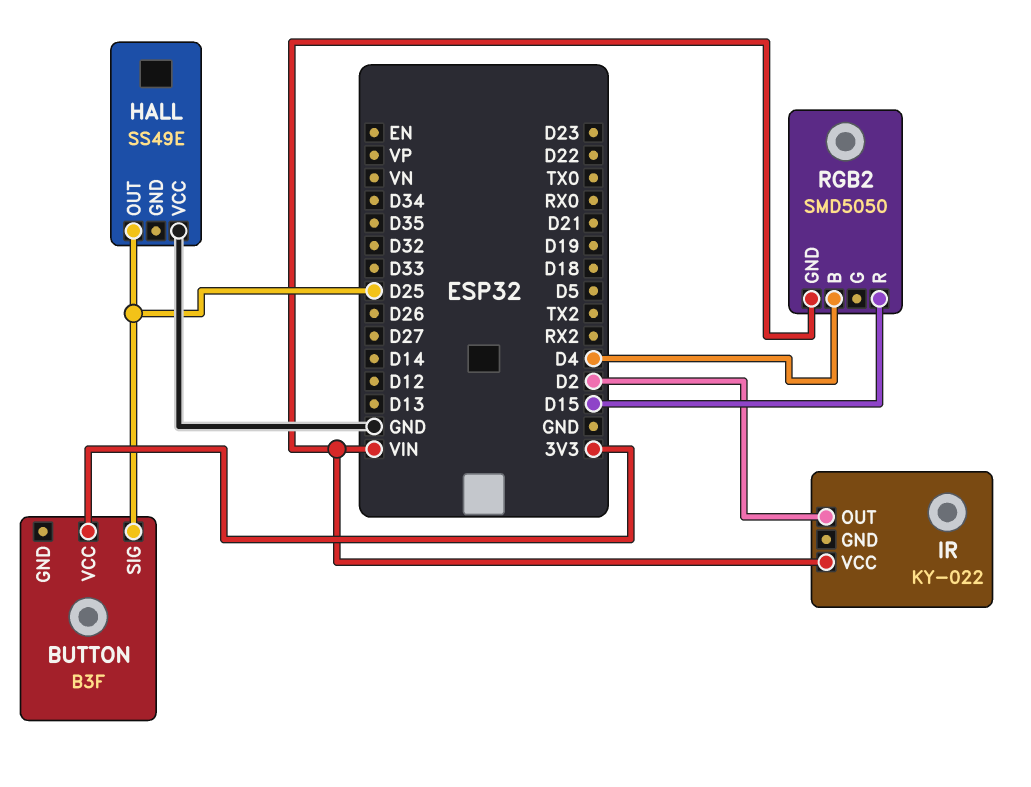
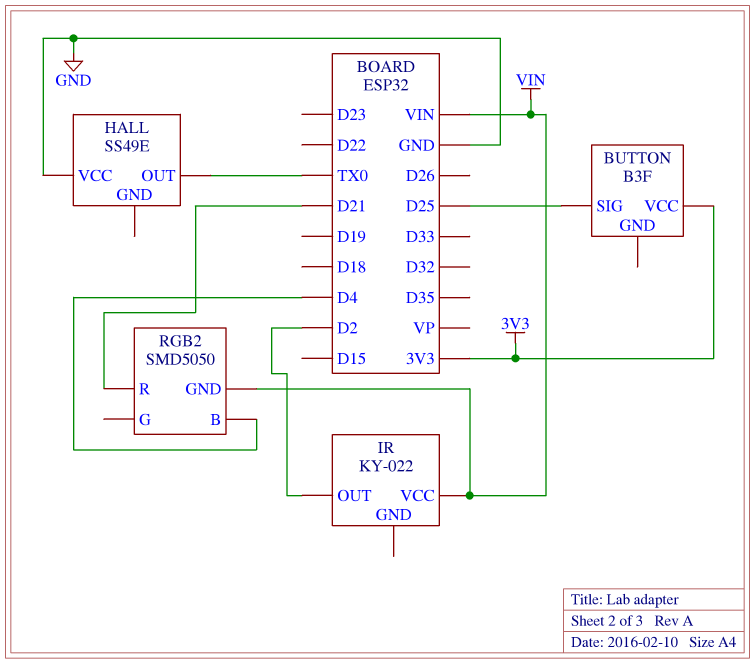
HALL pin OUT: D25 -> TX0
RGB2 pin R: D15 -> D21

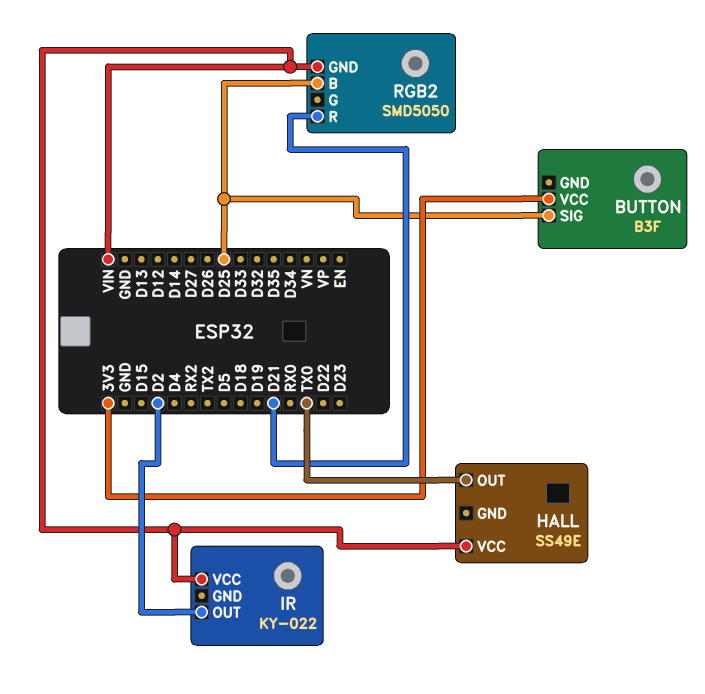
HALL pin VCC: GND -> VIN
RGB2 pin B: D4 -> D25

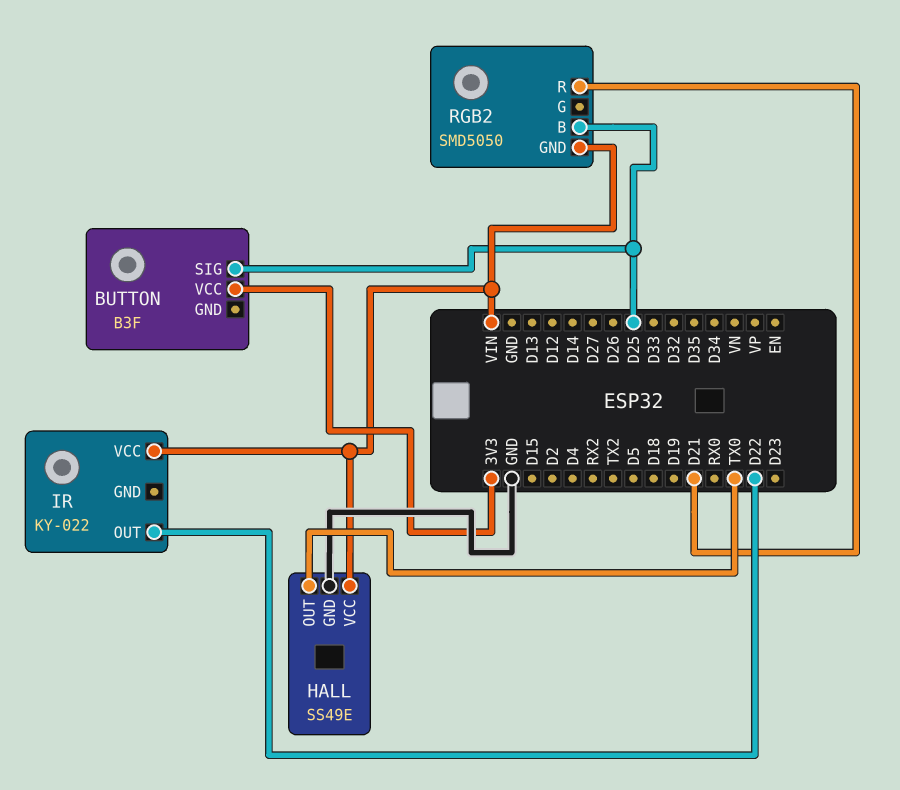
HALL pin GND: none -> GND
IR pin OUT: D2 -> D22

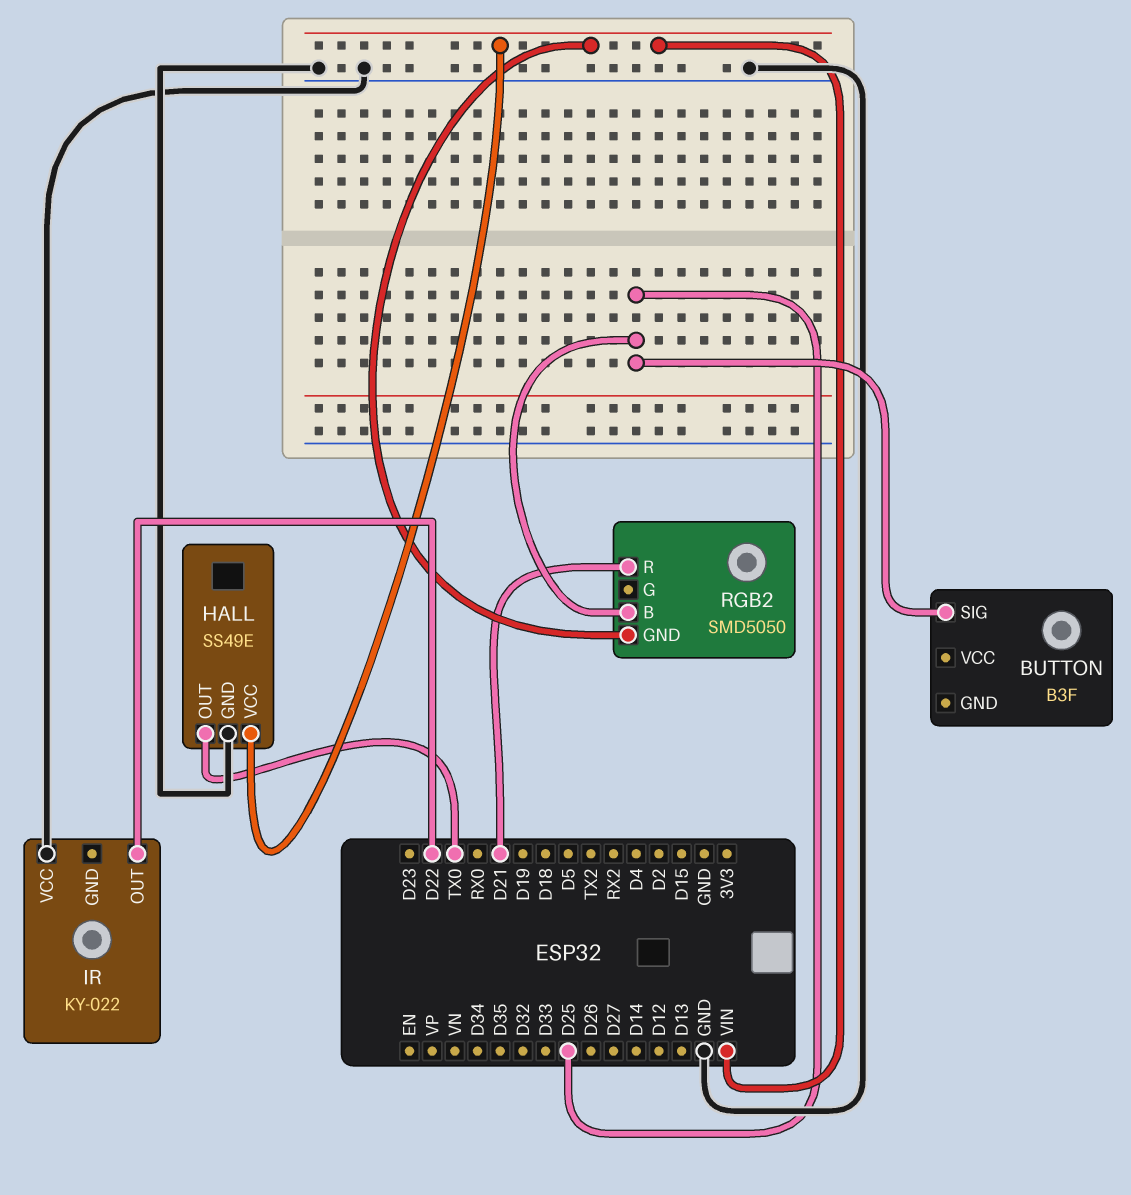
BUTTON pin VCC: 3V3 -> none
IR pin VCC: VIN -> GND

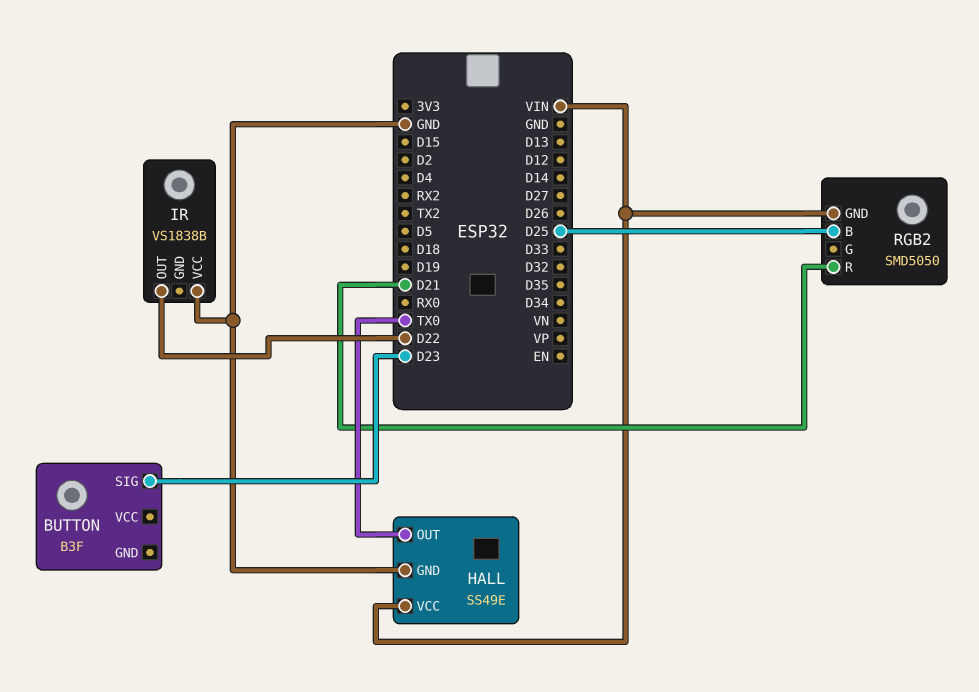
BUTTON pin SIG: D25 -> D23
IR: KY-022 -> VS1838B

